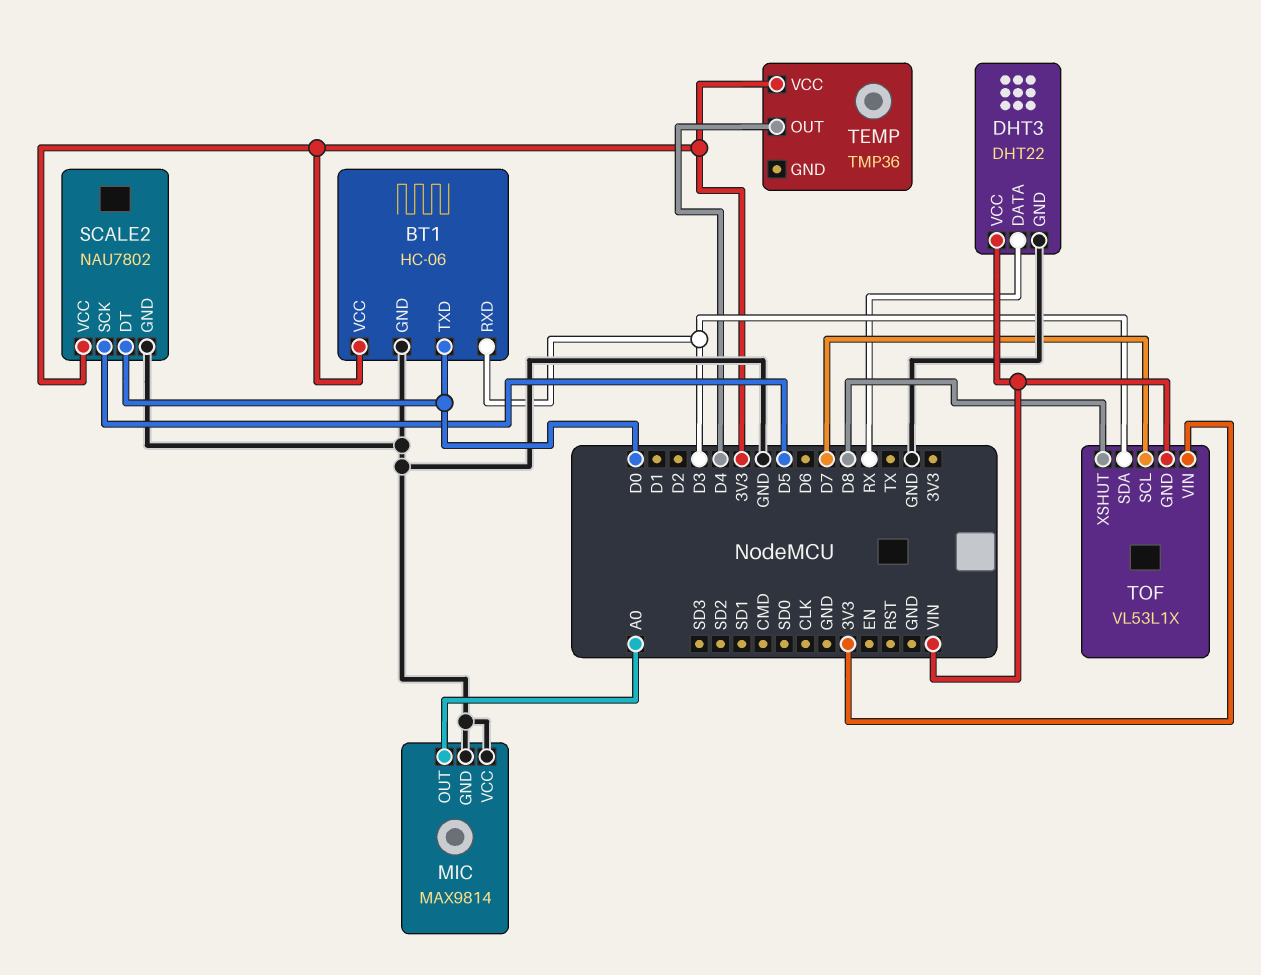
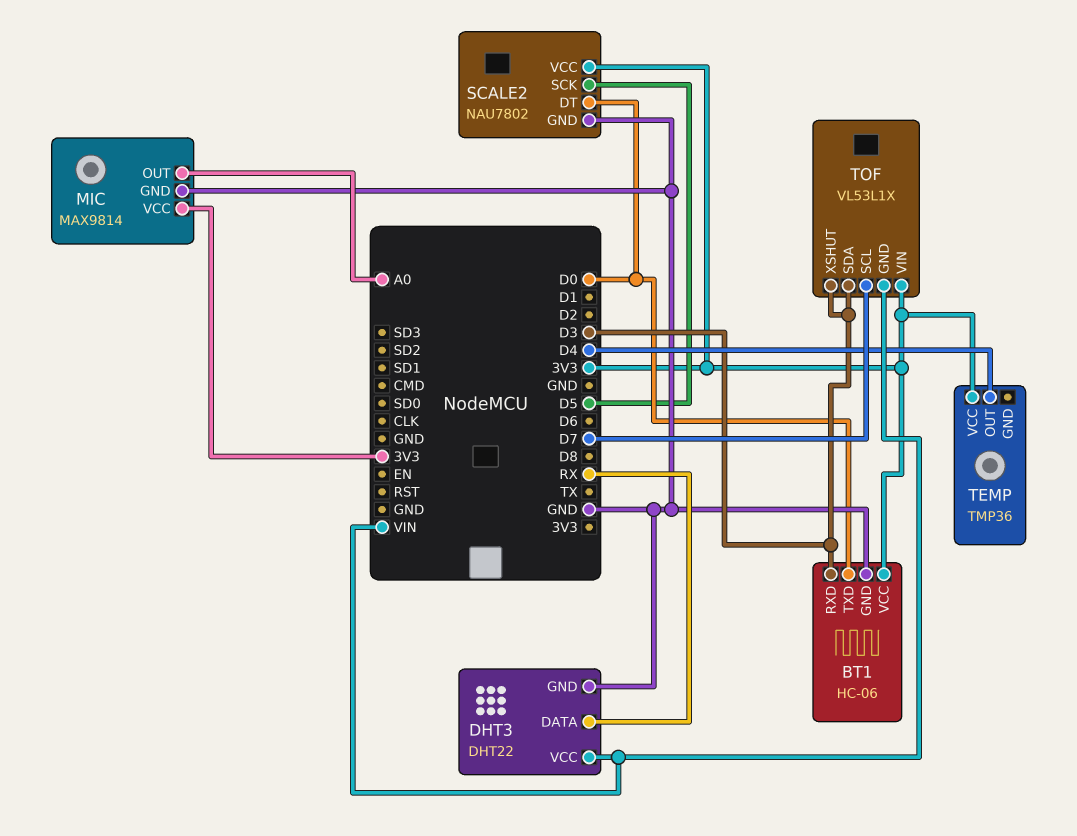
MIC pin VCC: GND -> 3V3
TOF pin XSHUT: D8 -> D3

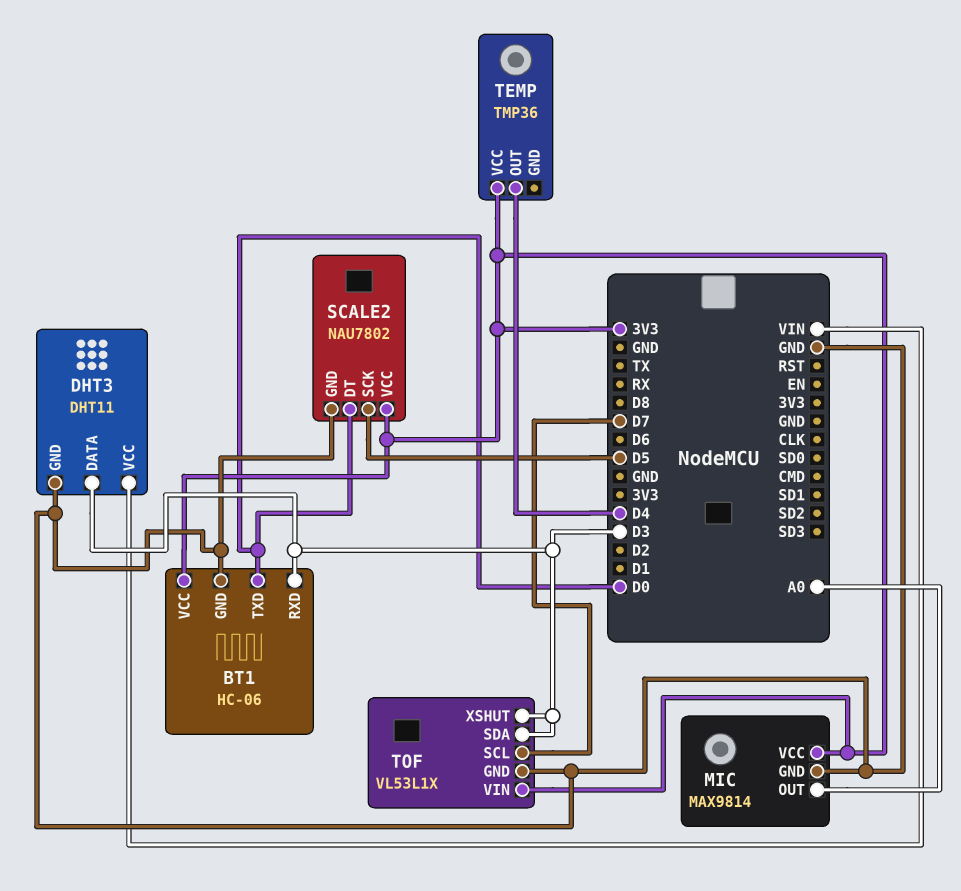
DHT3: DHT22 -> DHT11
DHT3 pin DATA: RX -> D3
TOF pin GND: VIN -> GND

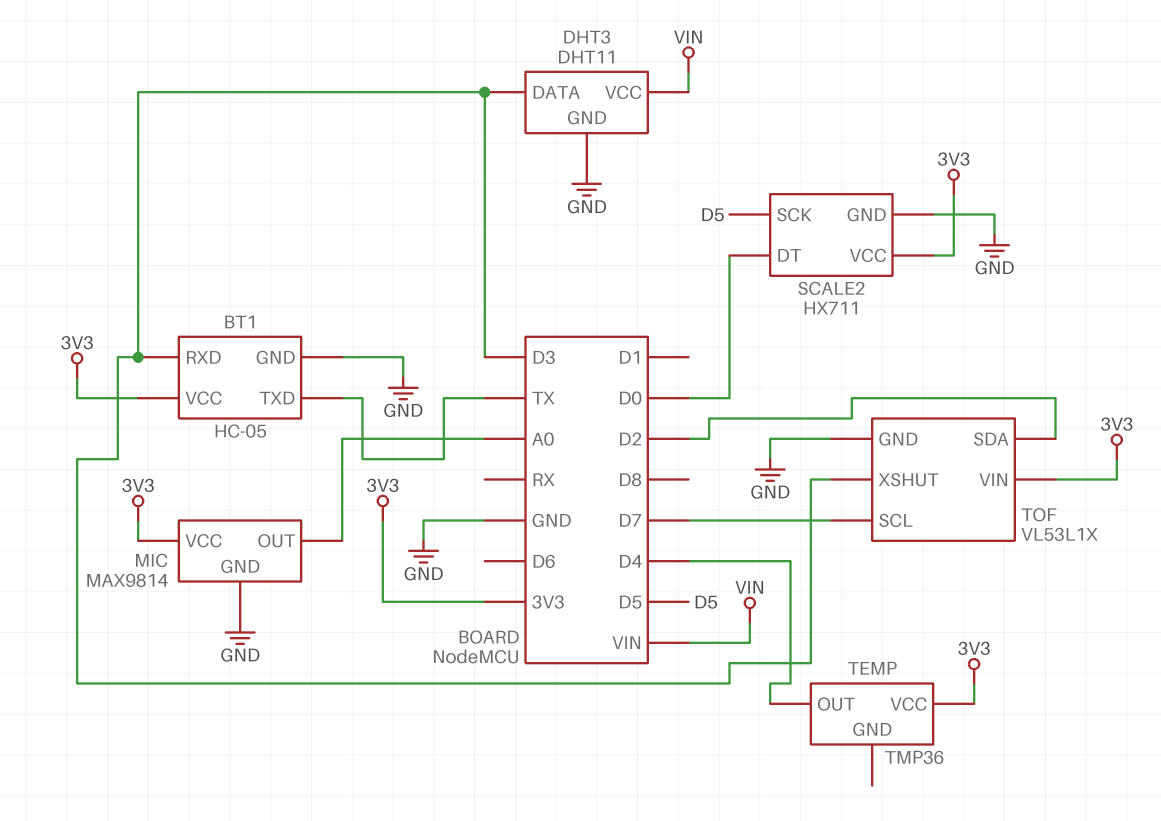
BT1: HC-06 -> HC-05
BT1 pin TXD: D0 -> TX
SCALE2: NAU7802 -> HX711
TOF pin SDA: D3 -> D2

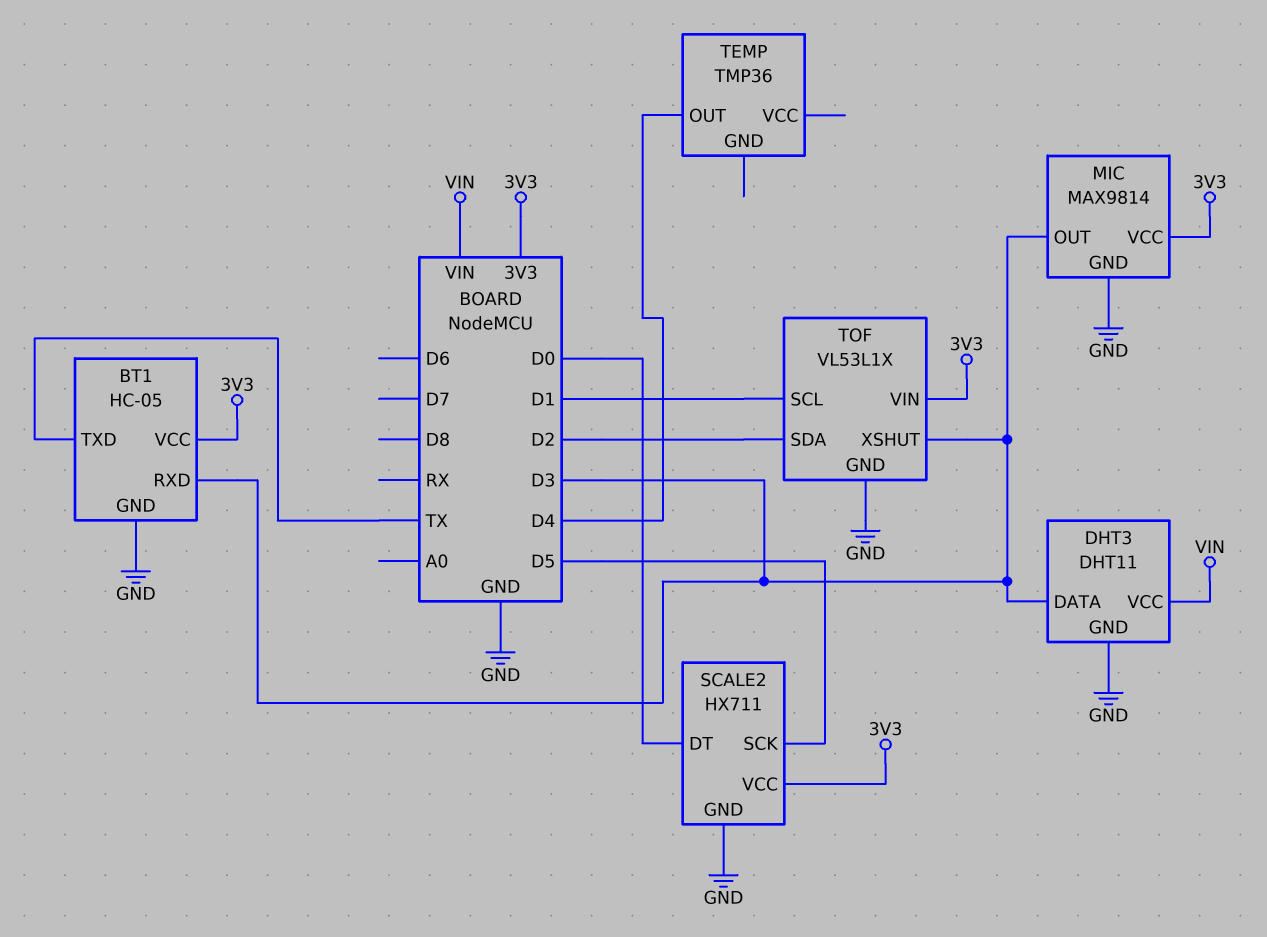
MIC pin OUT: A0 -> D3
TEMP pin VCC: 3V3 -> none
TOF pin SCL: D7 -> D1

